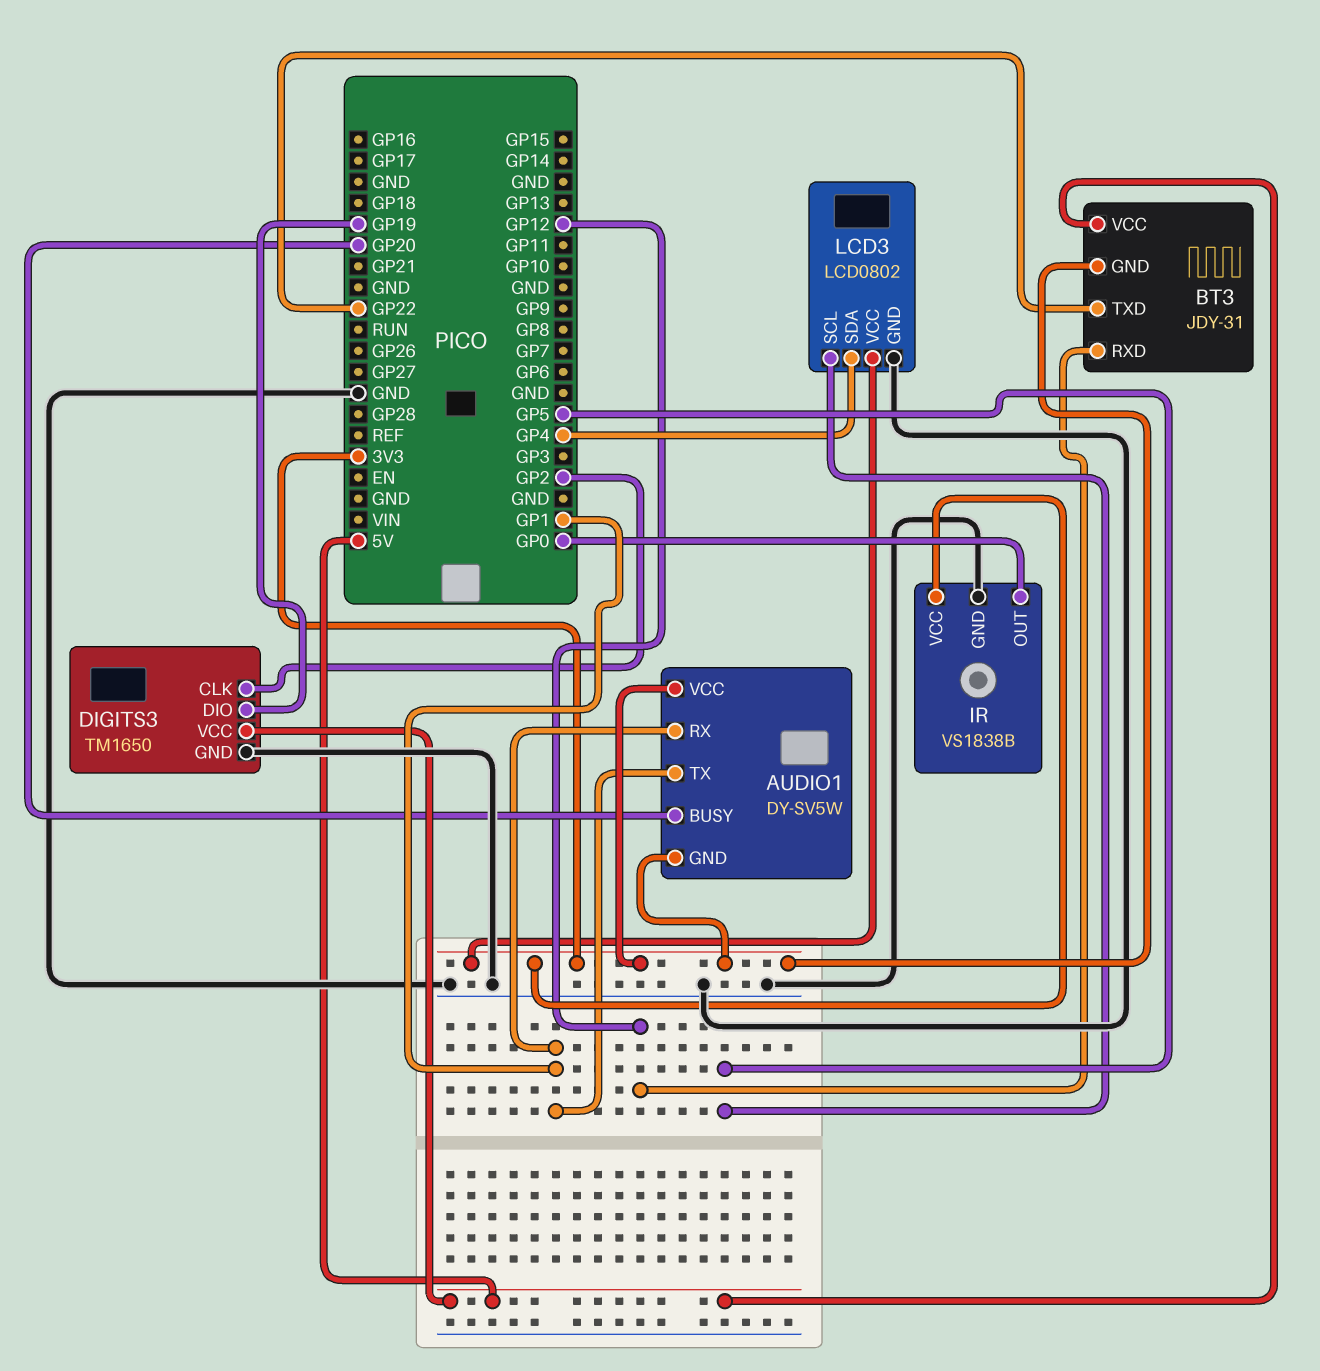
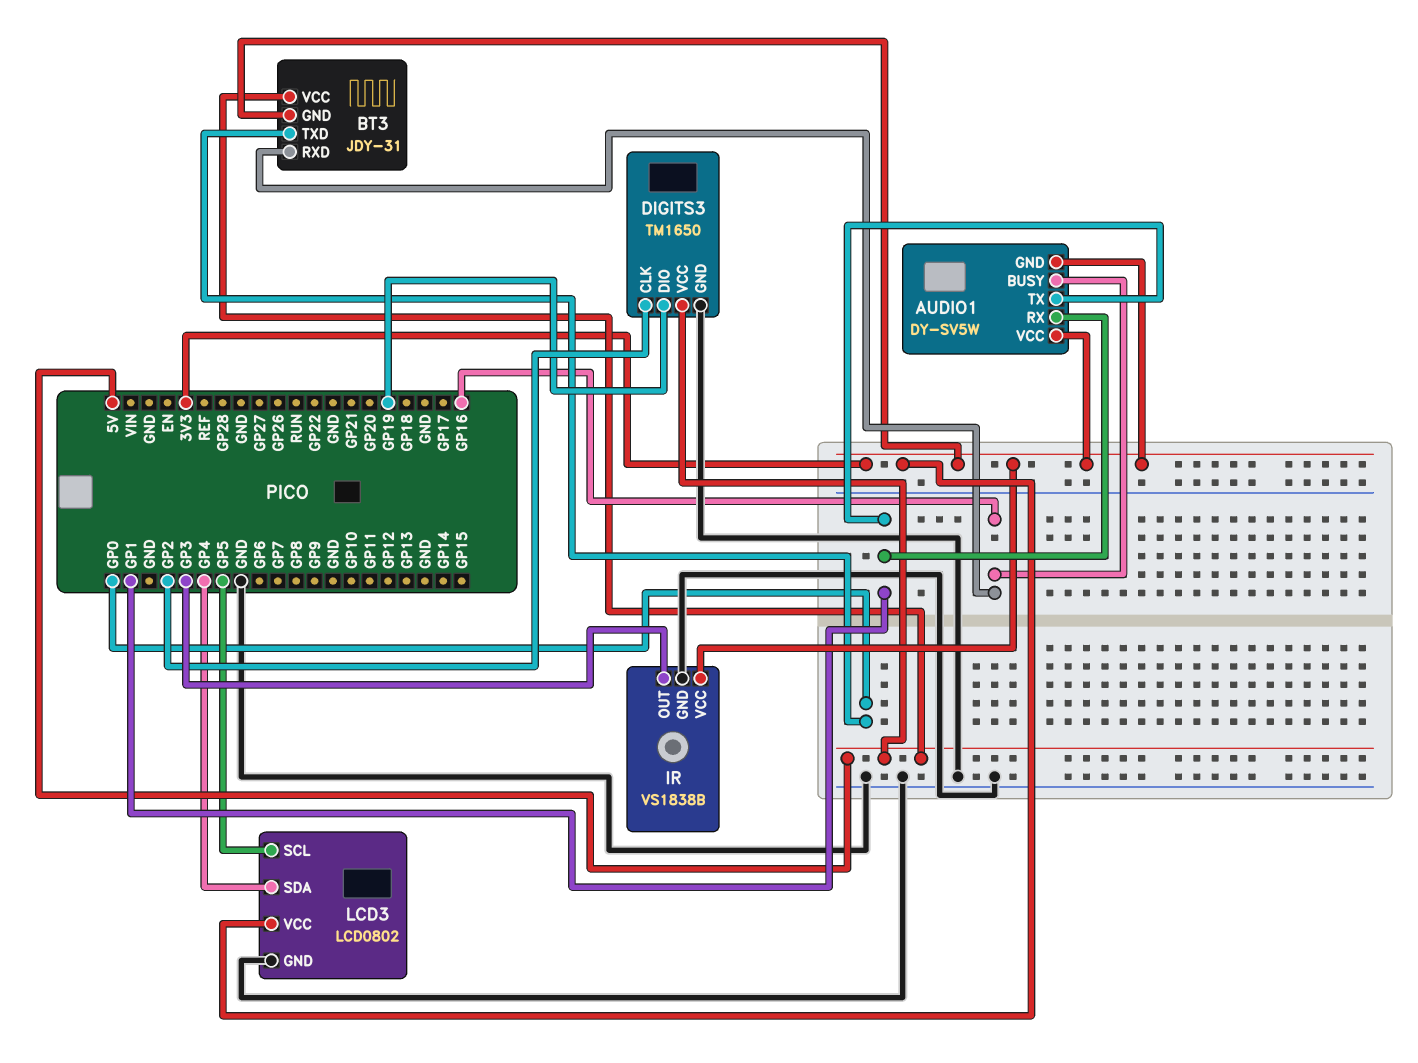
AUDIO1 pin BUSY: GP20 -> GP16
BT3 pin RXD: GP12 -> GP16
BT3 pin TXD: GP22 -> GP0
IR pin OUT: GP0 -> GP3

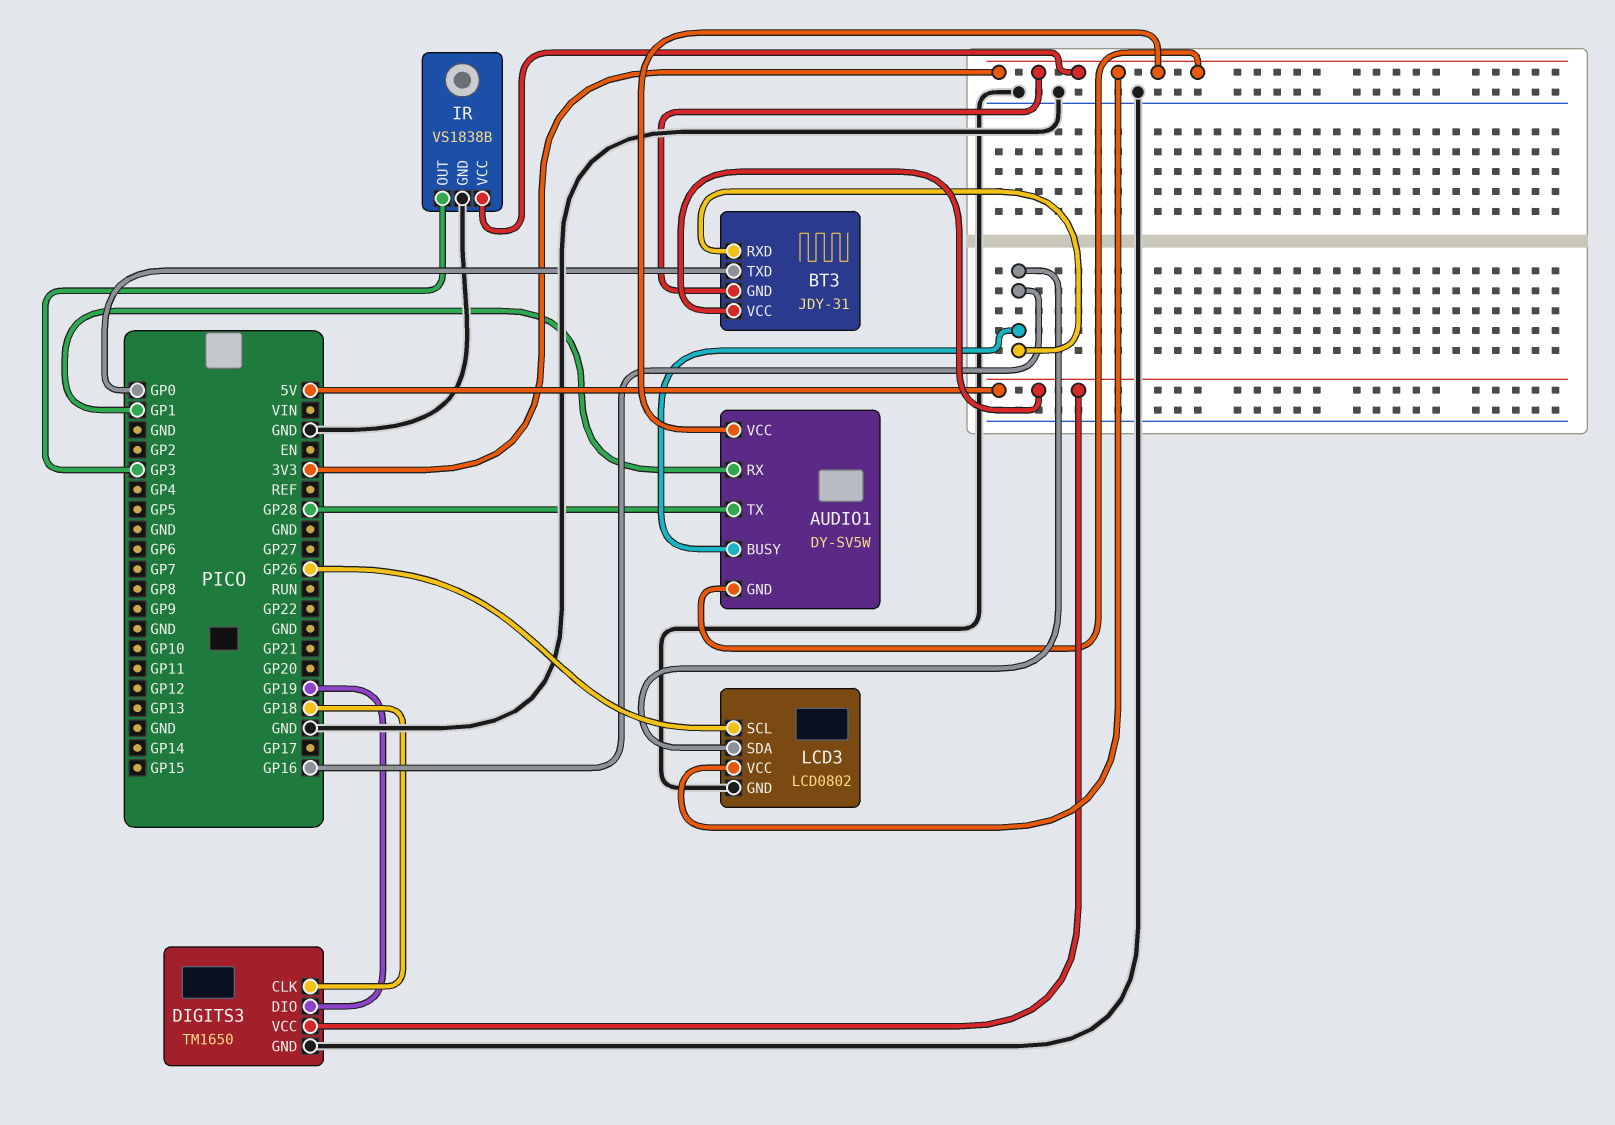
AUDIO1 pin TX: GP1 -> GP28
DIGITS3 pin CLK: GP2 -> GP18
LCD3 pin SCL: GP5 -> GP26
LCD3 pin SDA: GP4 -> GP16

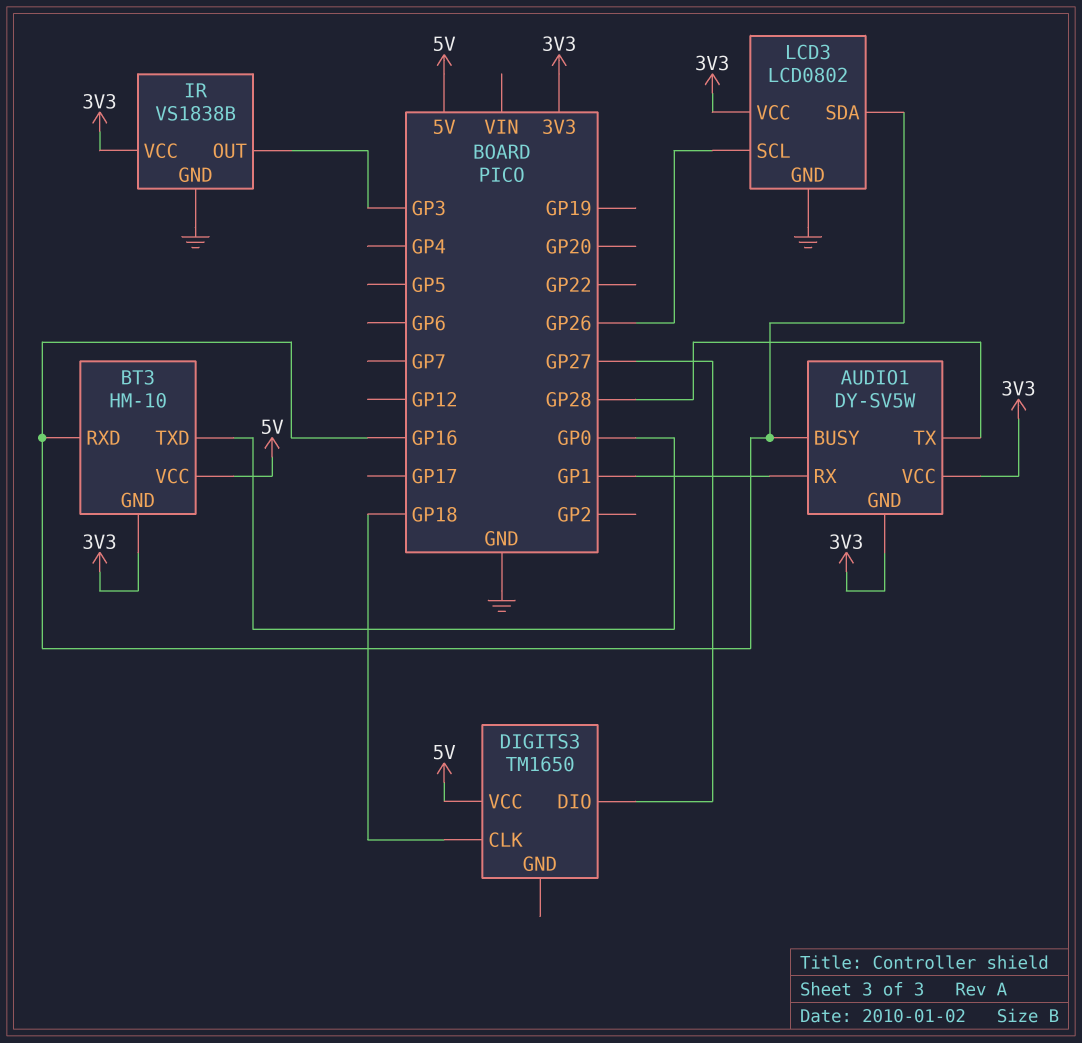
BT3: JDY-31 -> HM-10
DIGITS3 pin DIO: GP19 -> GP27
DIGITS3 pin GND: GND -> none

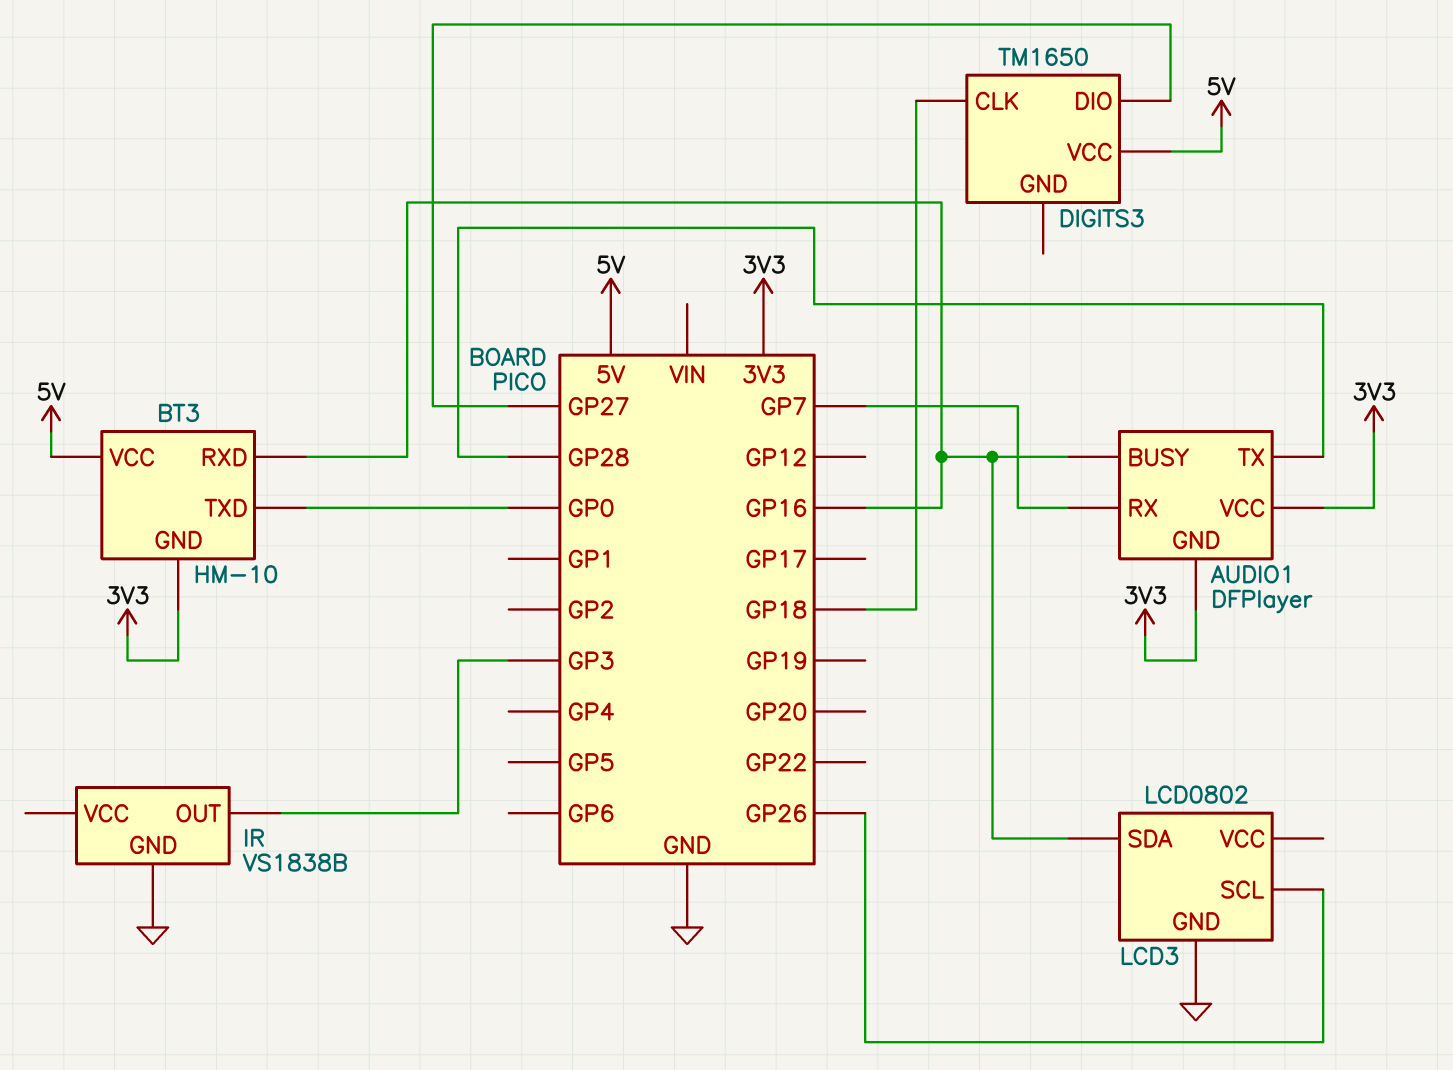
AUDIO1: DY-SV5W -> DFPlayer
AUDIO1 pin RX: GP1 -> GP7
IR pin VCC: 3V3 -> none
LCD3 pin VCC: 3V3 -> none

